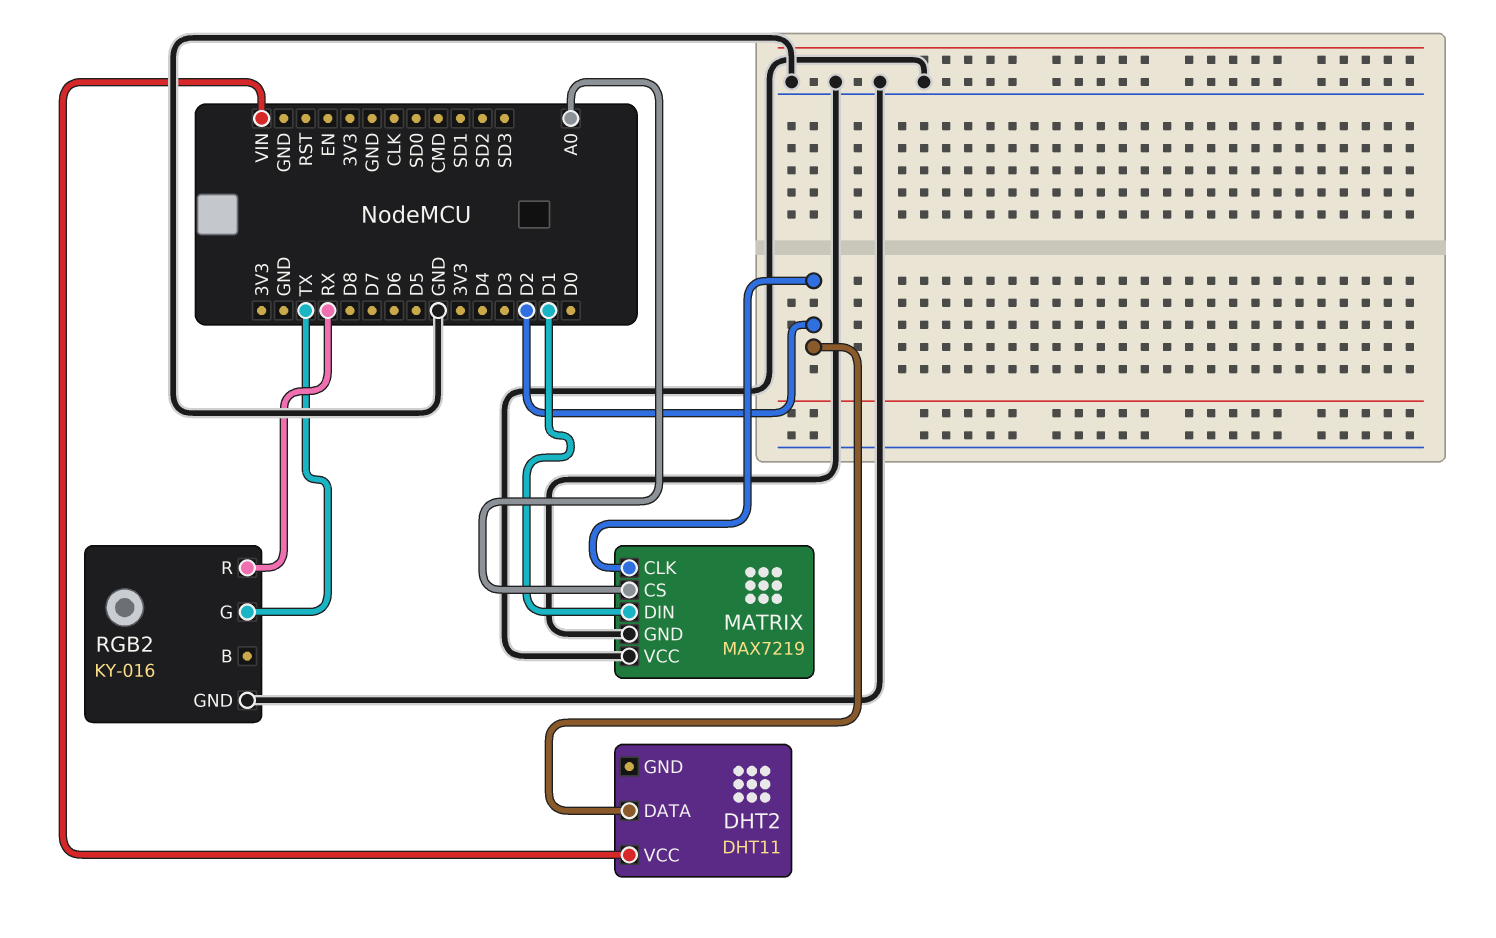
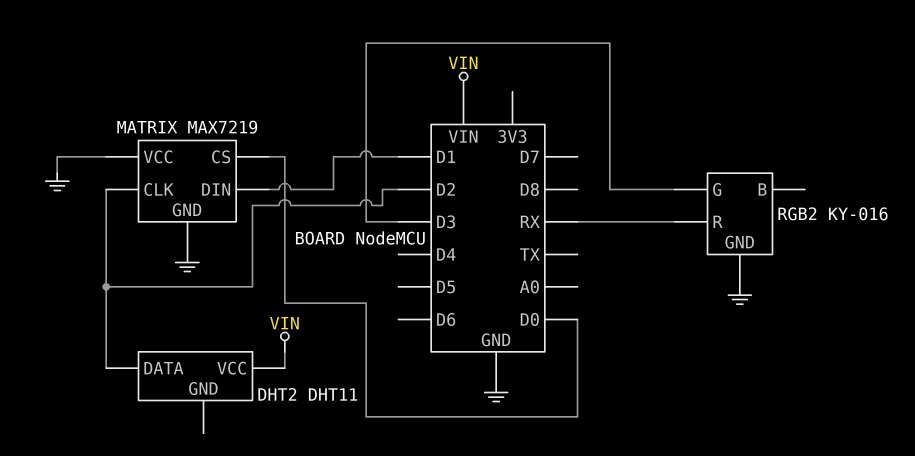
MATRIX pin CS: A0 -> D0
RGB2 pin G: TX -> D3

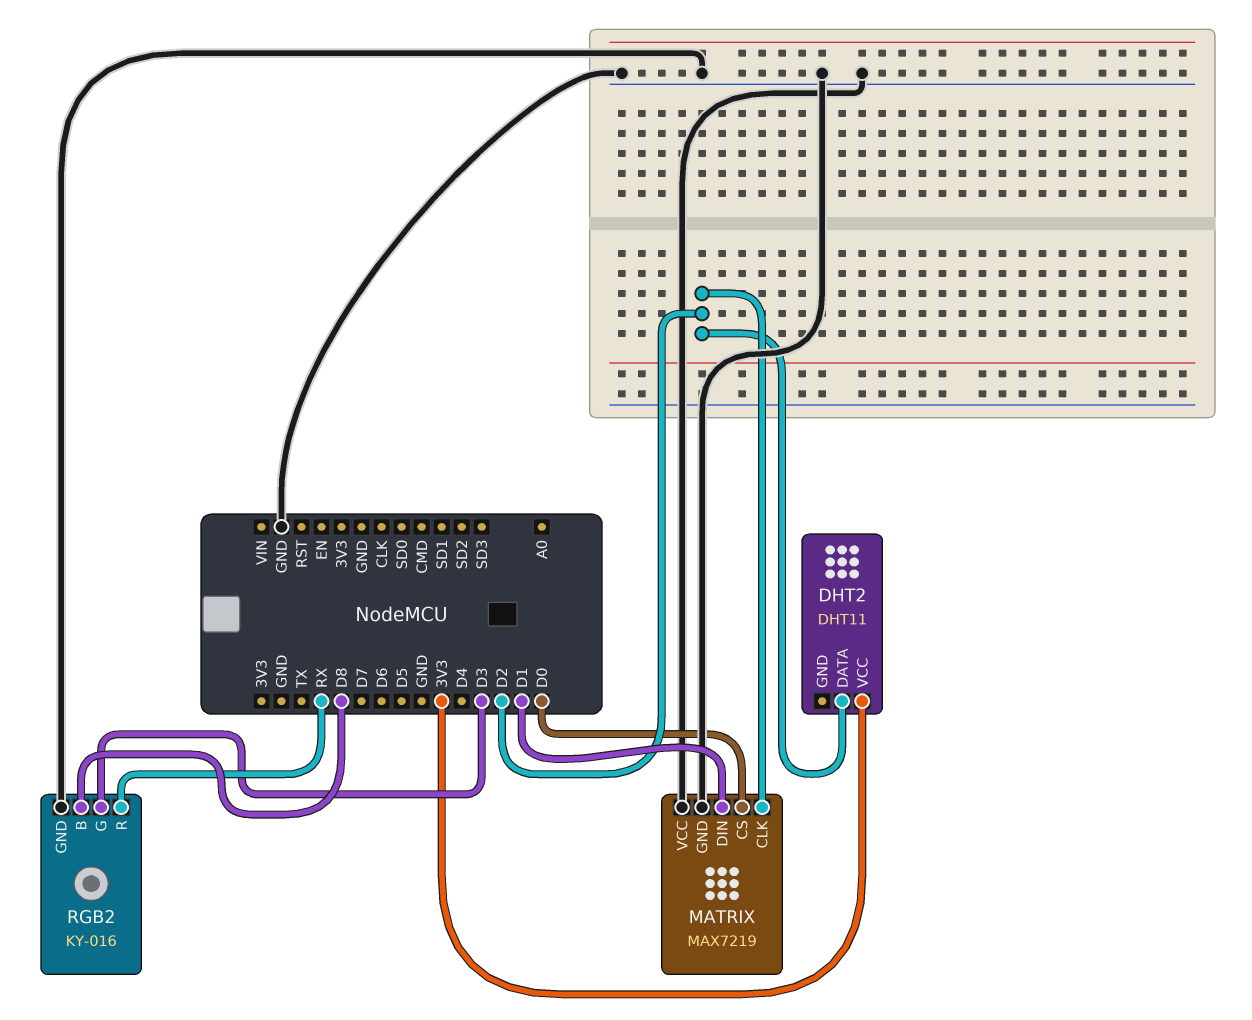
DHT2 pin VCC: VIN -> 3V3
RGB2 pin B: none -> D8

